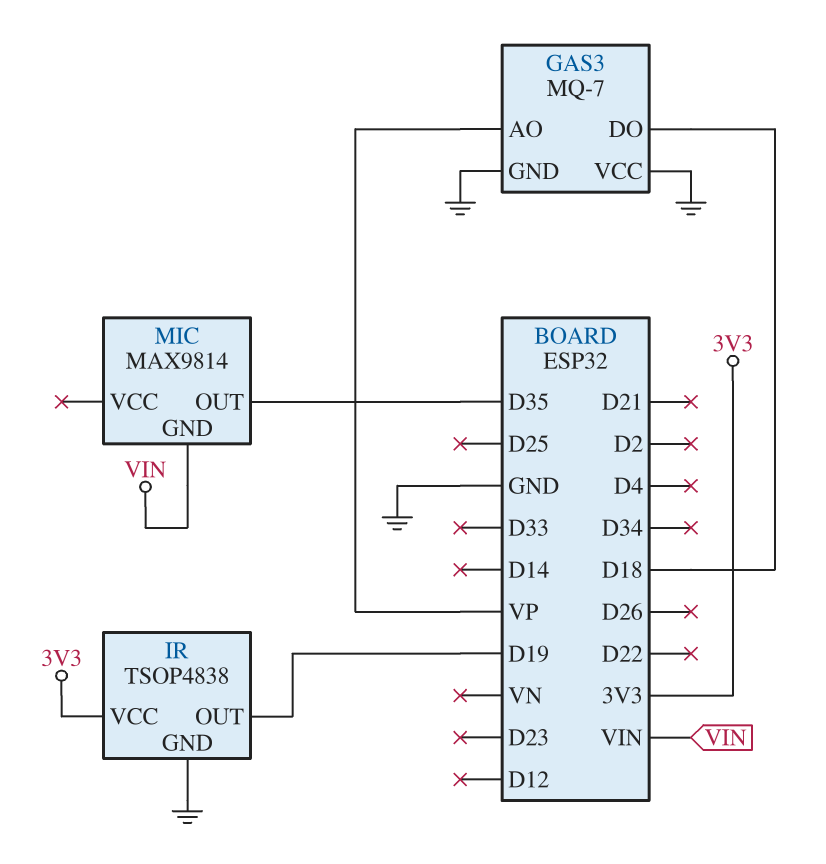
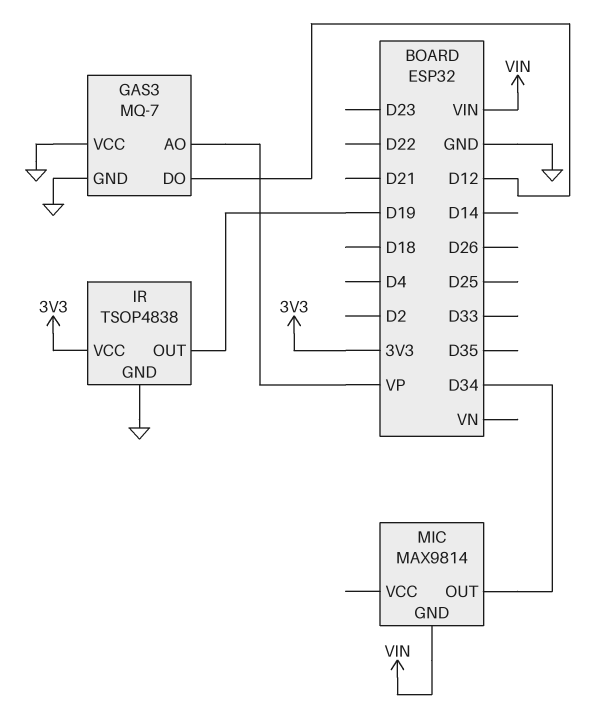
GAS3 pin DO: D18 -> D12
MIC pin OUT: D35 -> D34

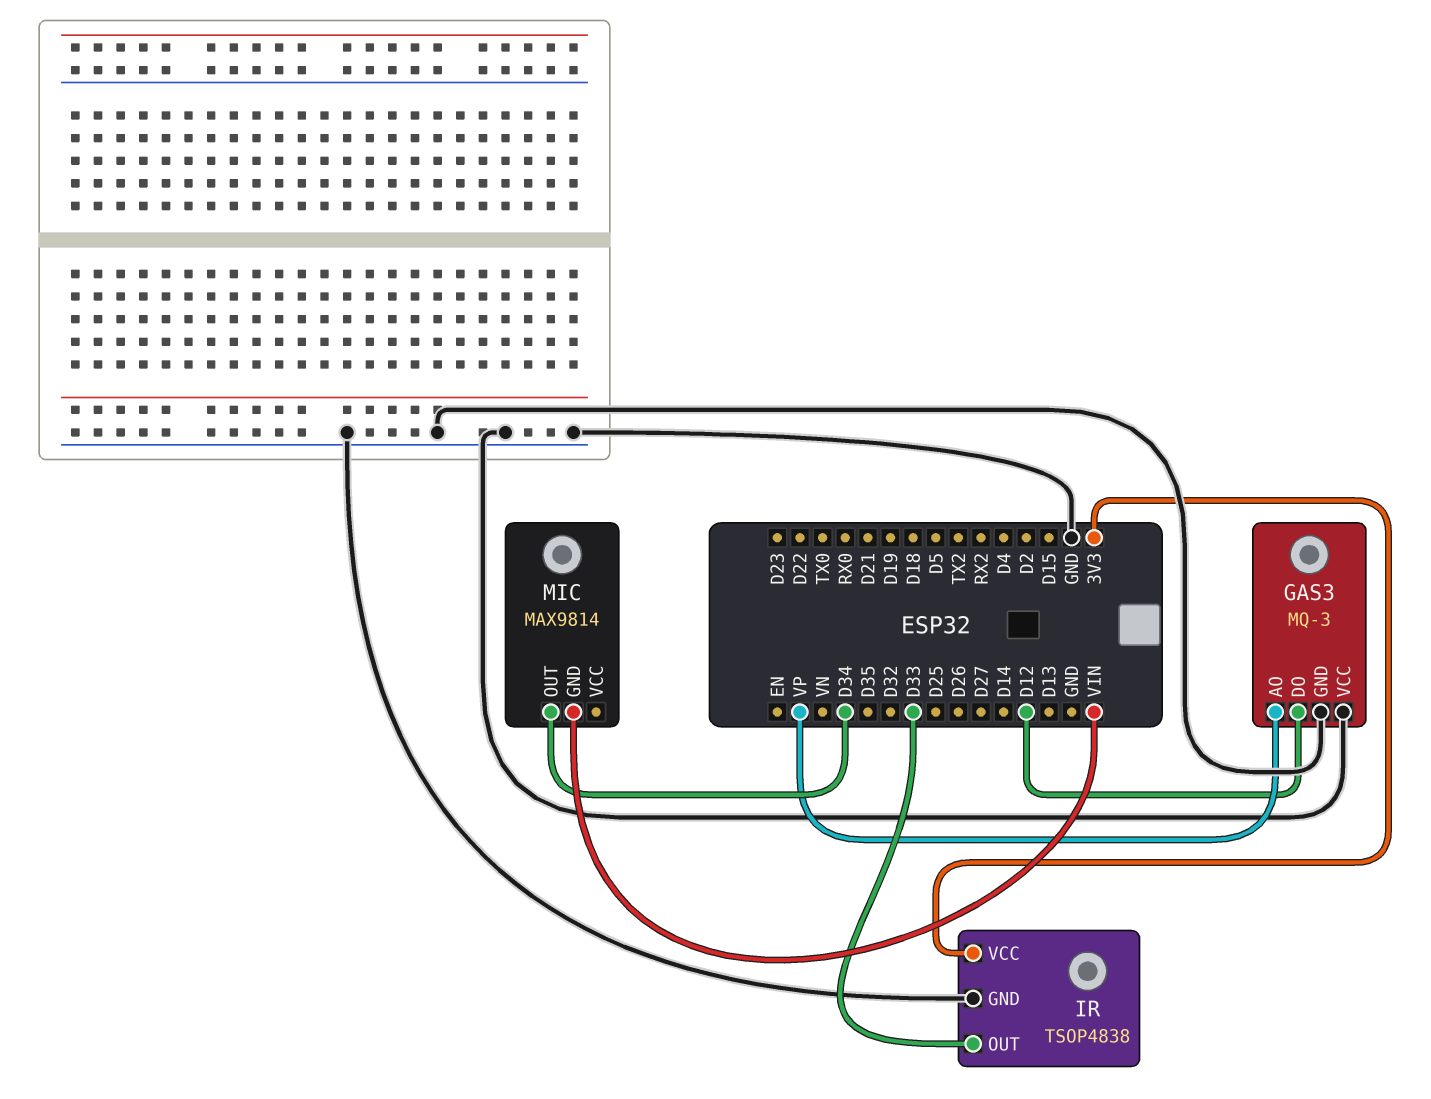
GAS3: MQ-7 -> MQ-3
IR pin OUT: D19 -> D33

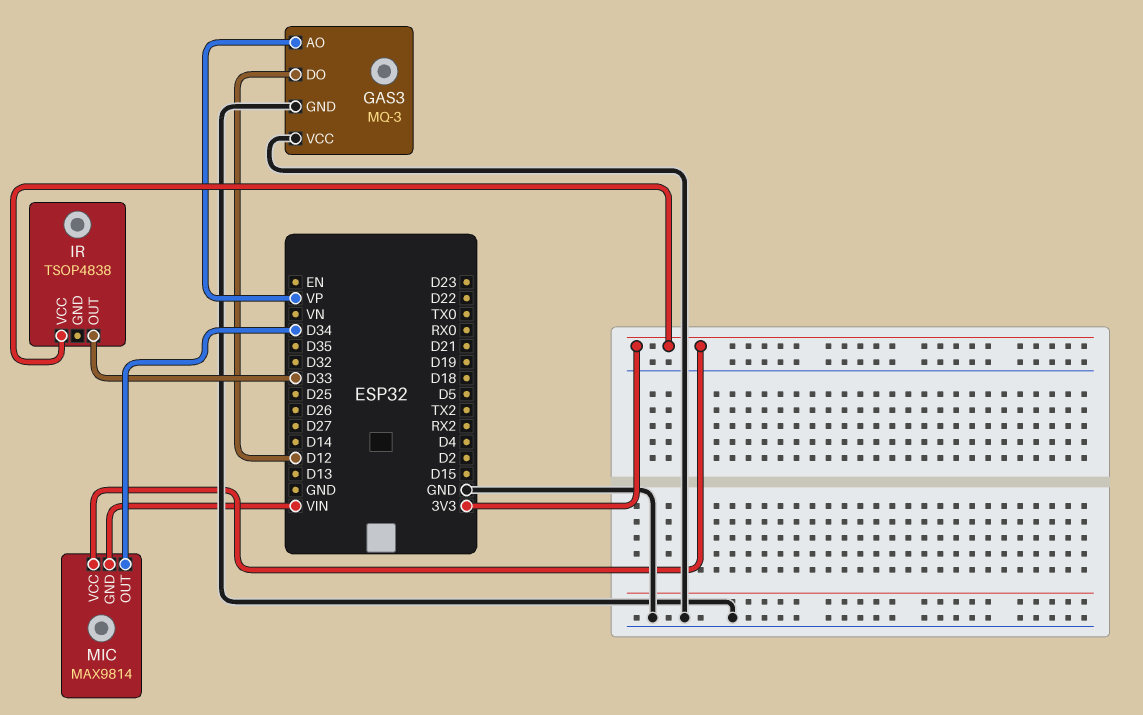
IR pin GND: GND -> none
MIC pin VCC: none -> 3V3

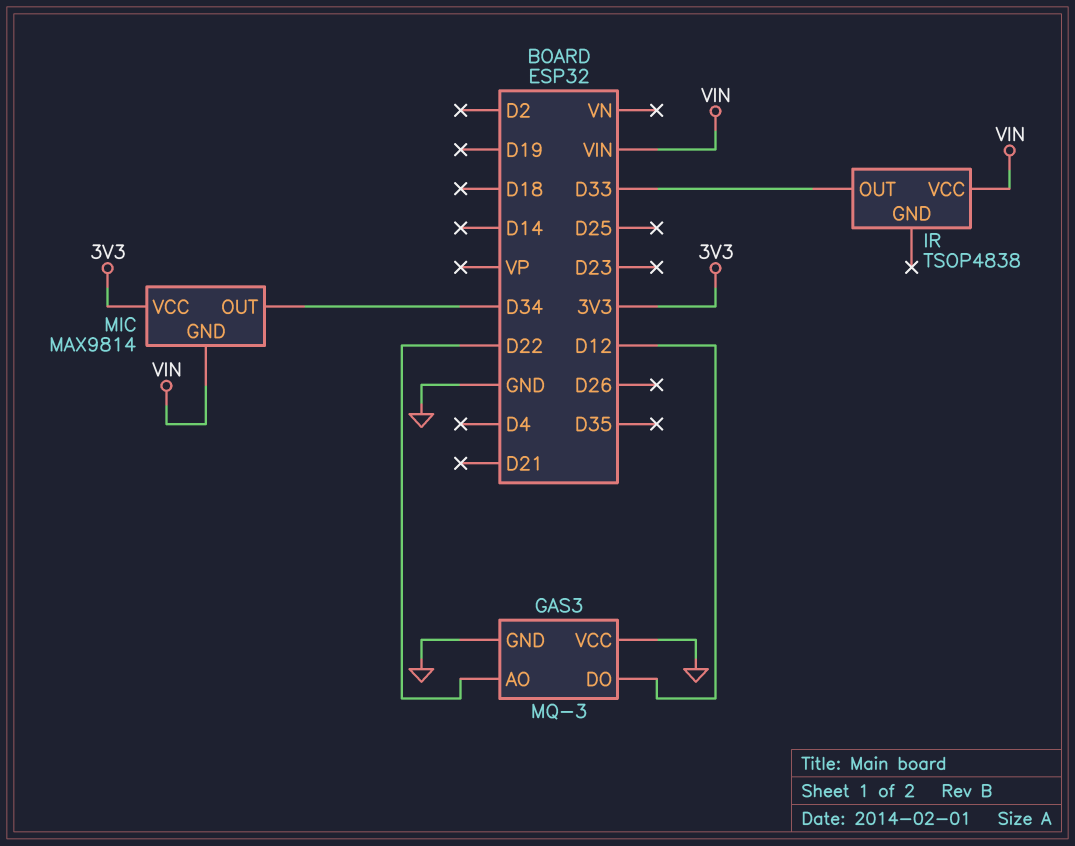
GAS3 pin AO: VP -> D22
IR pin VCC: 3V3 -> VIN

